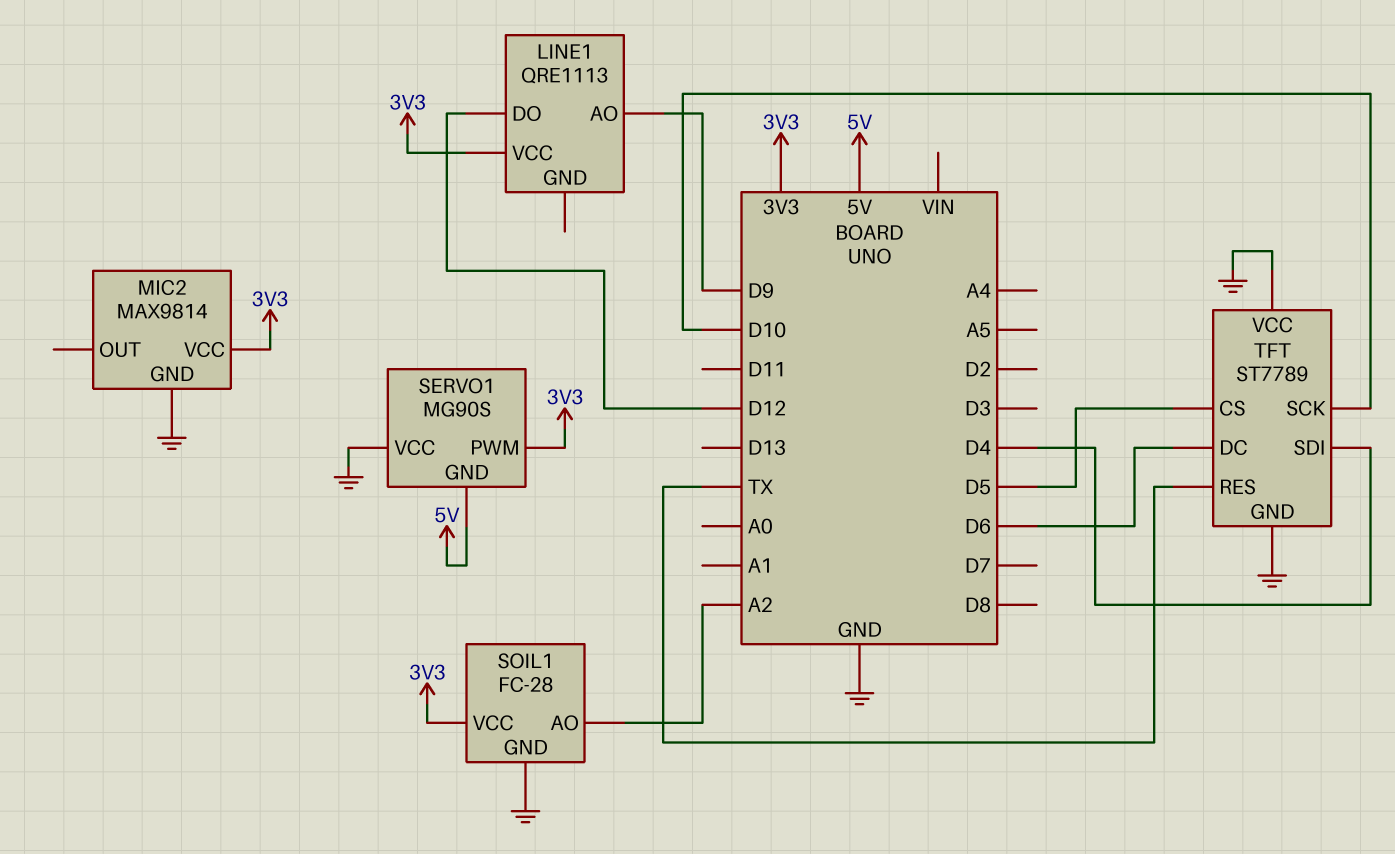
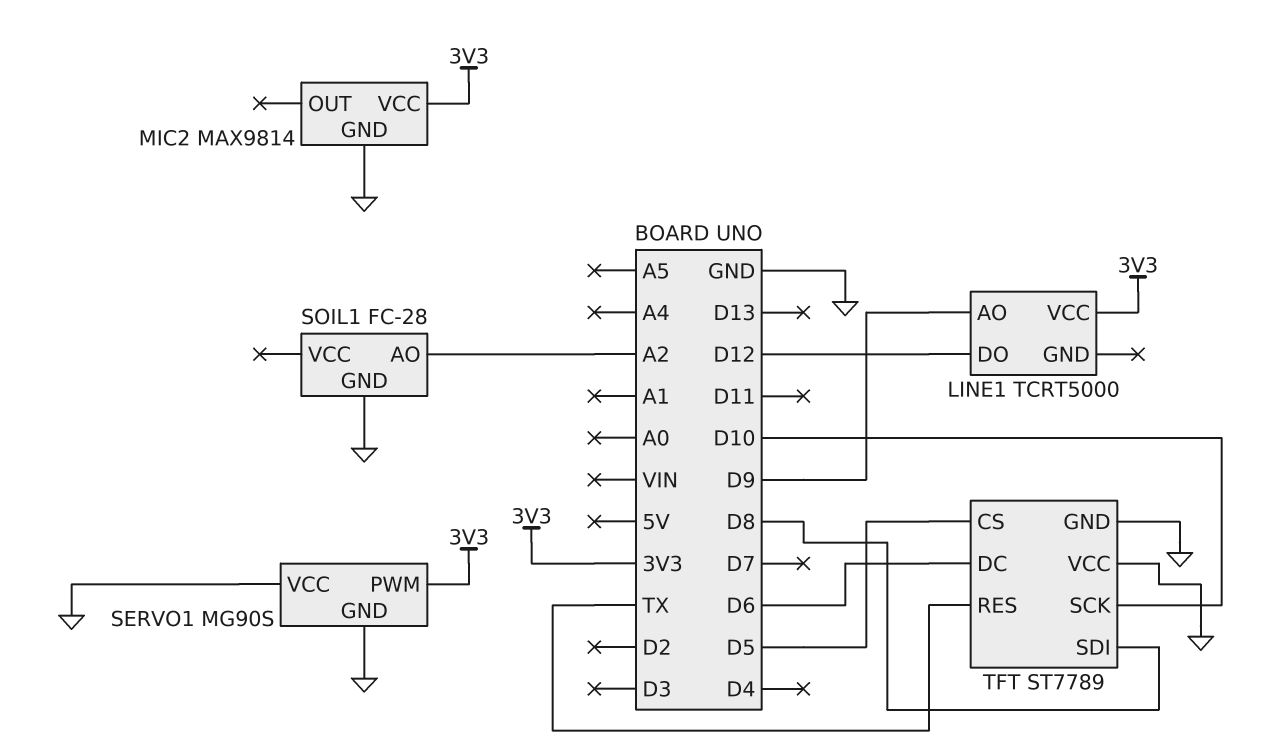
LINE1: QRE1113 -> TCRT5000
SERVO1 pin GND: 5V -> GND
SOIL1 pin VCC: 3V3 -> none
TFT pin SDI: D4 -> D8

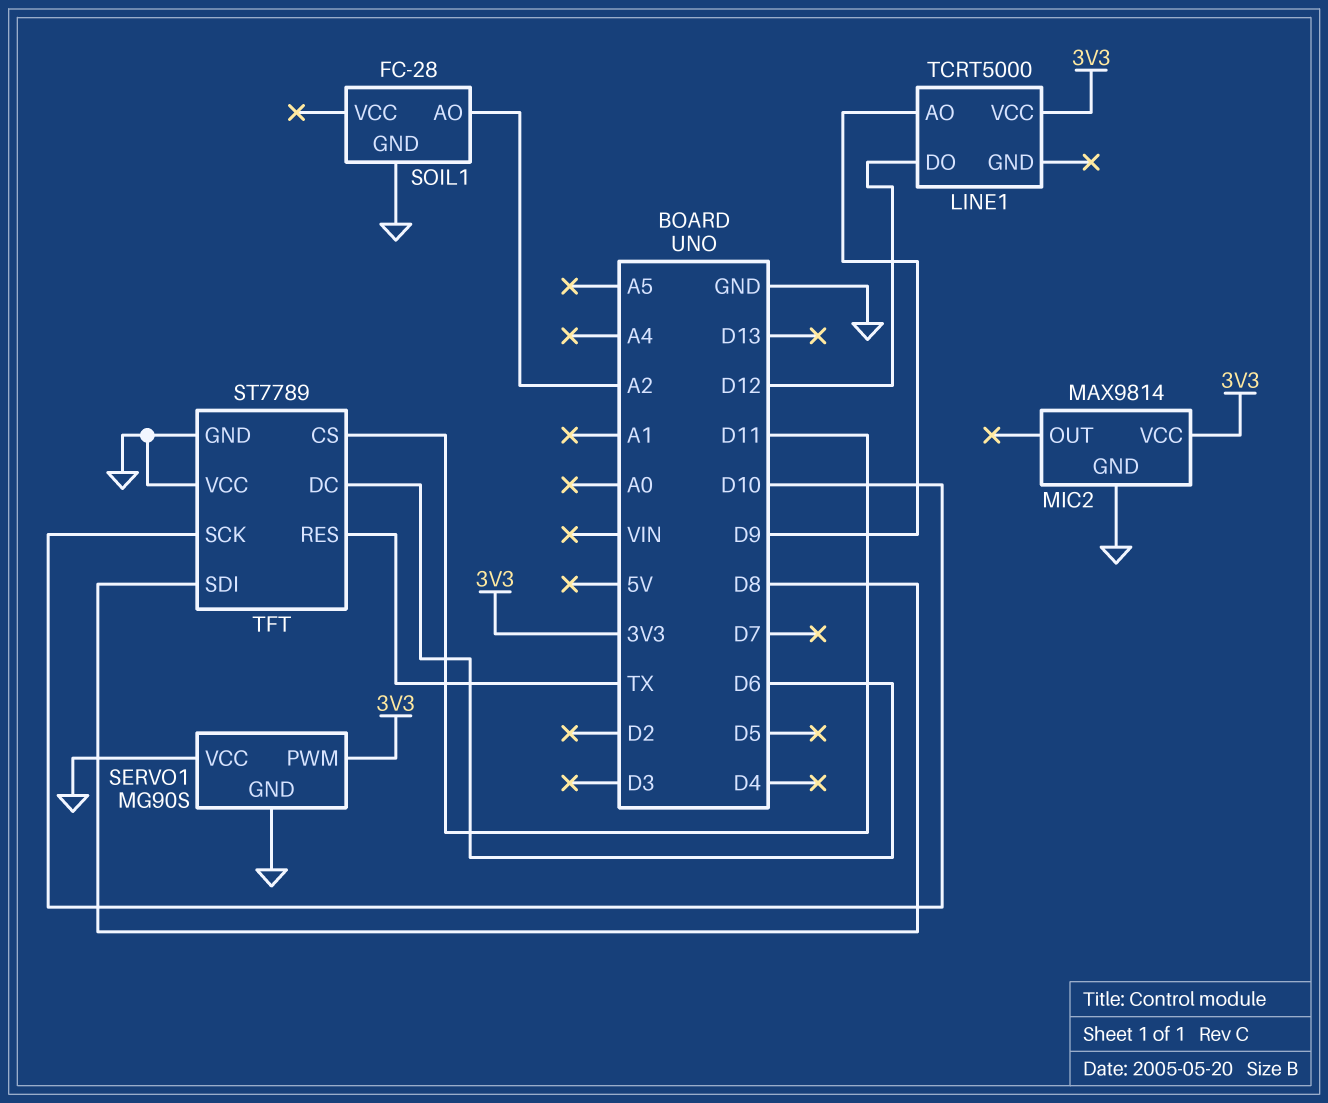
TFT pin CS: D5 -> D11

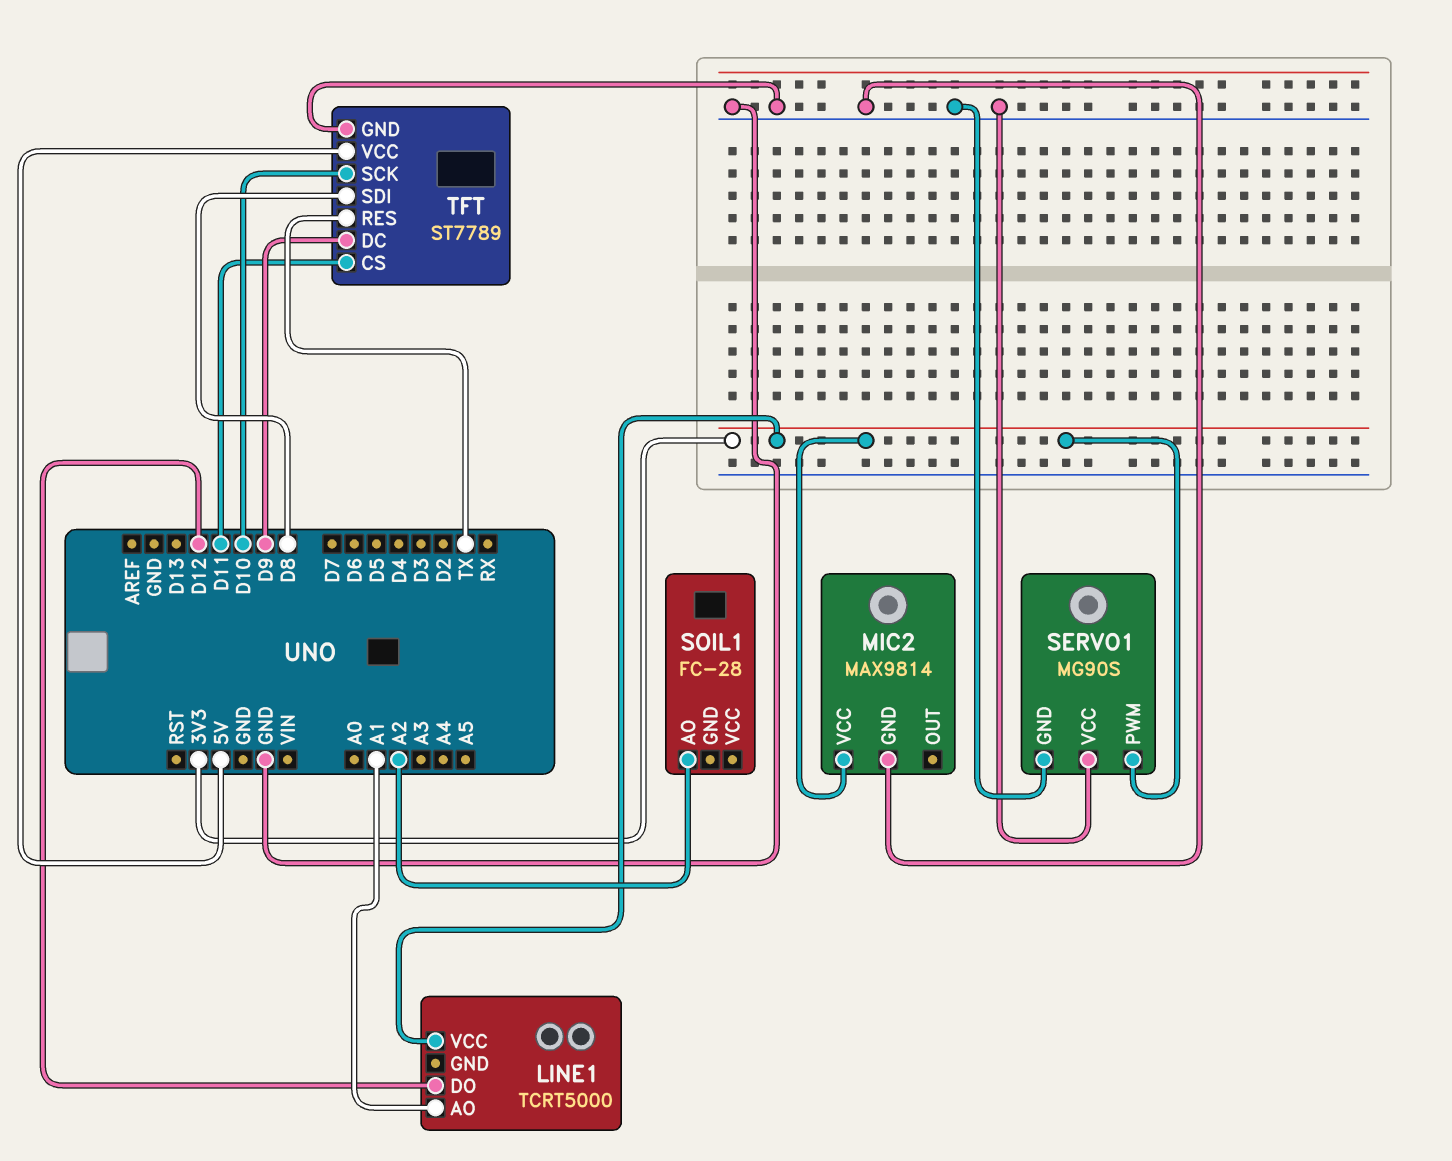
LINE1 pin AO: D9 -> A1
SOIL1 pin GND: GND -> none
TFT pin DC: D6 -> D9
TFT pin VCC: GND -> 5V

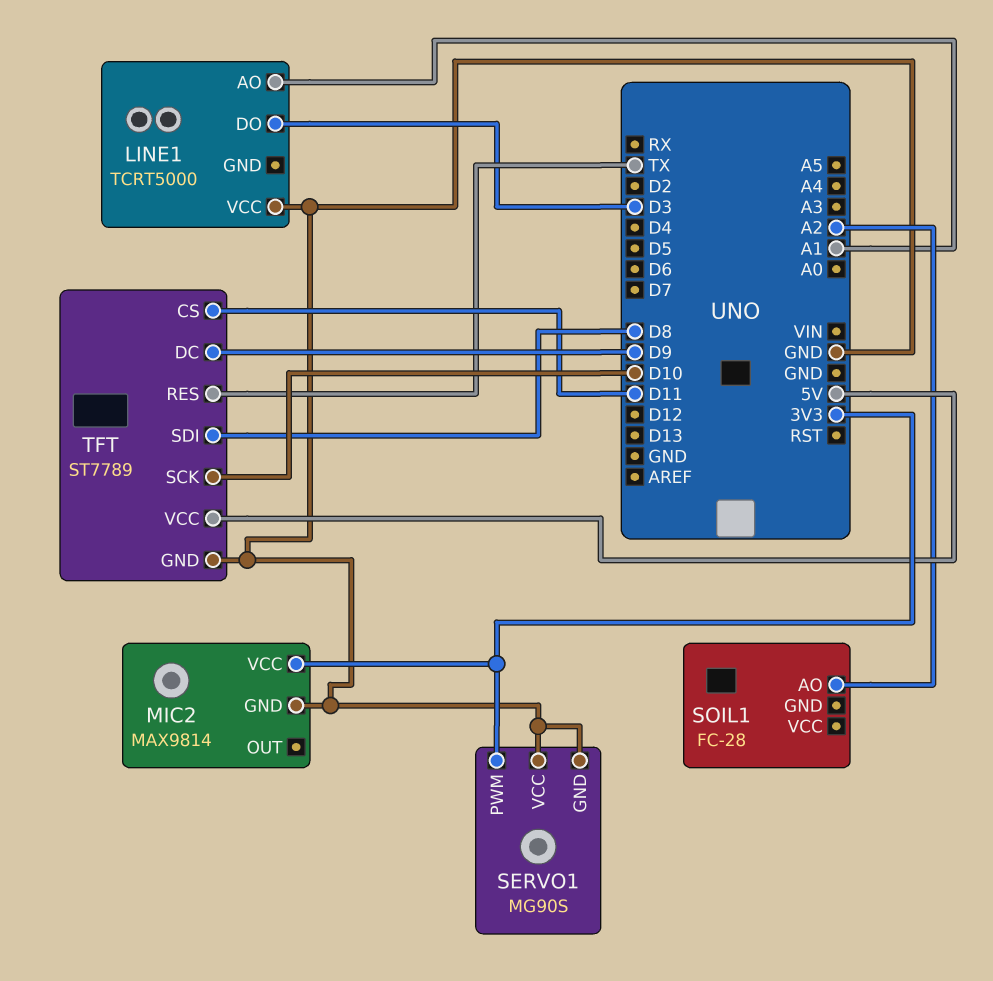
LINE1 pin DO: D12 -> D3
LINE1 pin VCC: 3V3 -> GND

